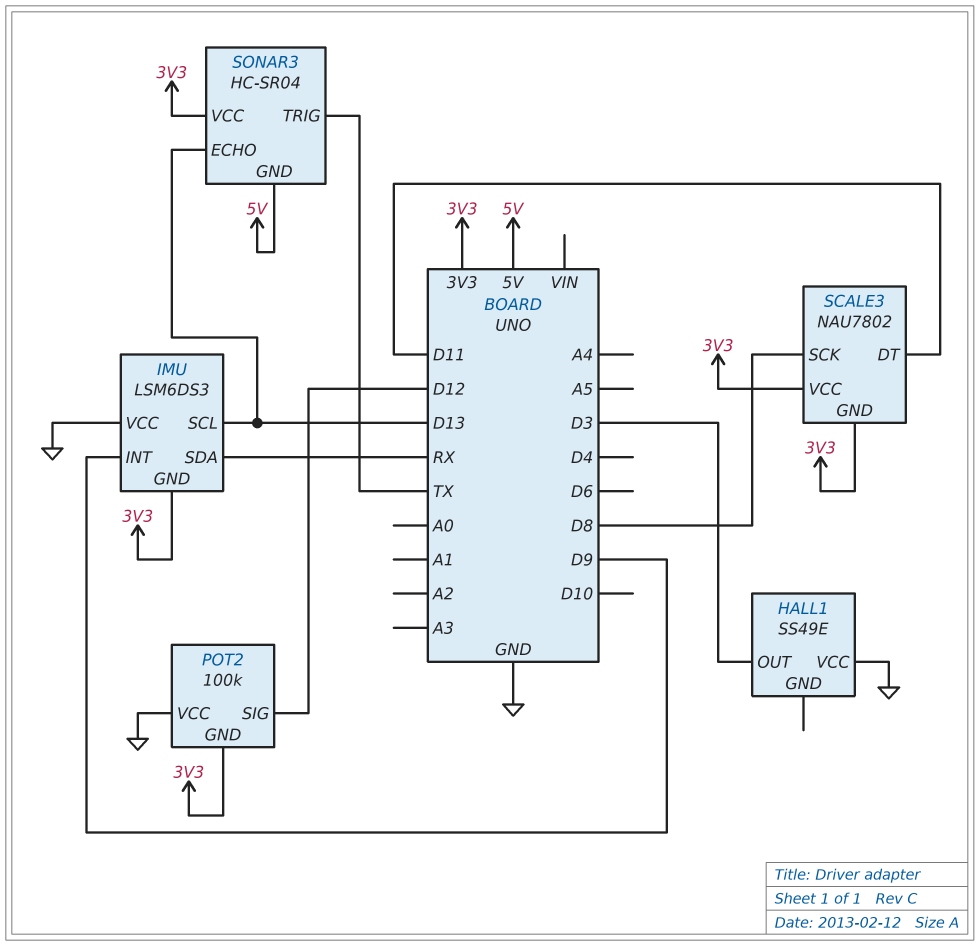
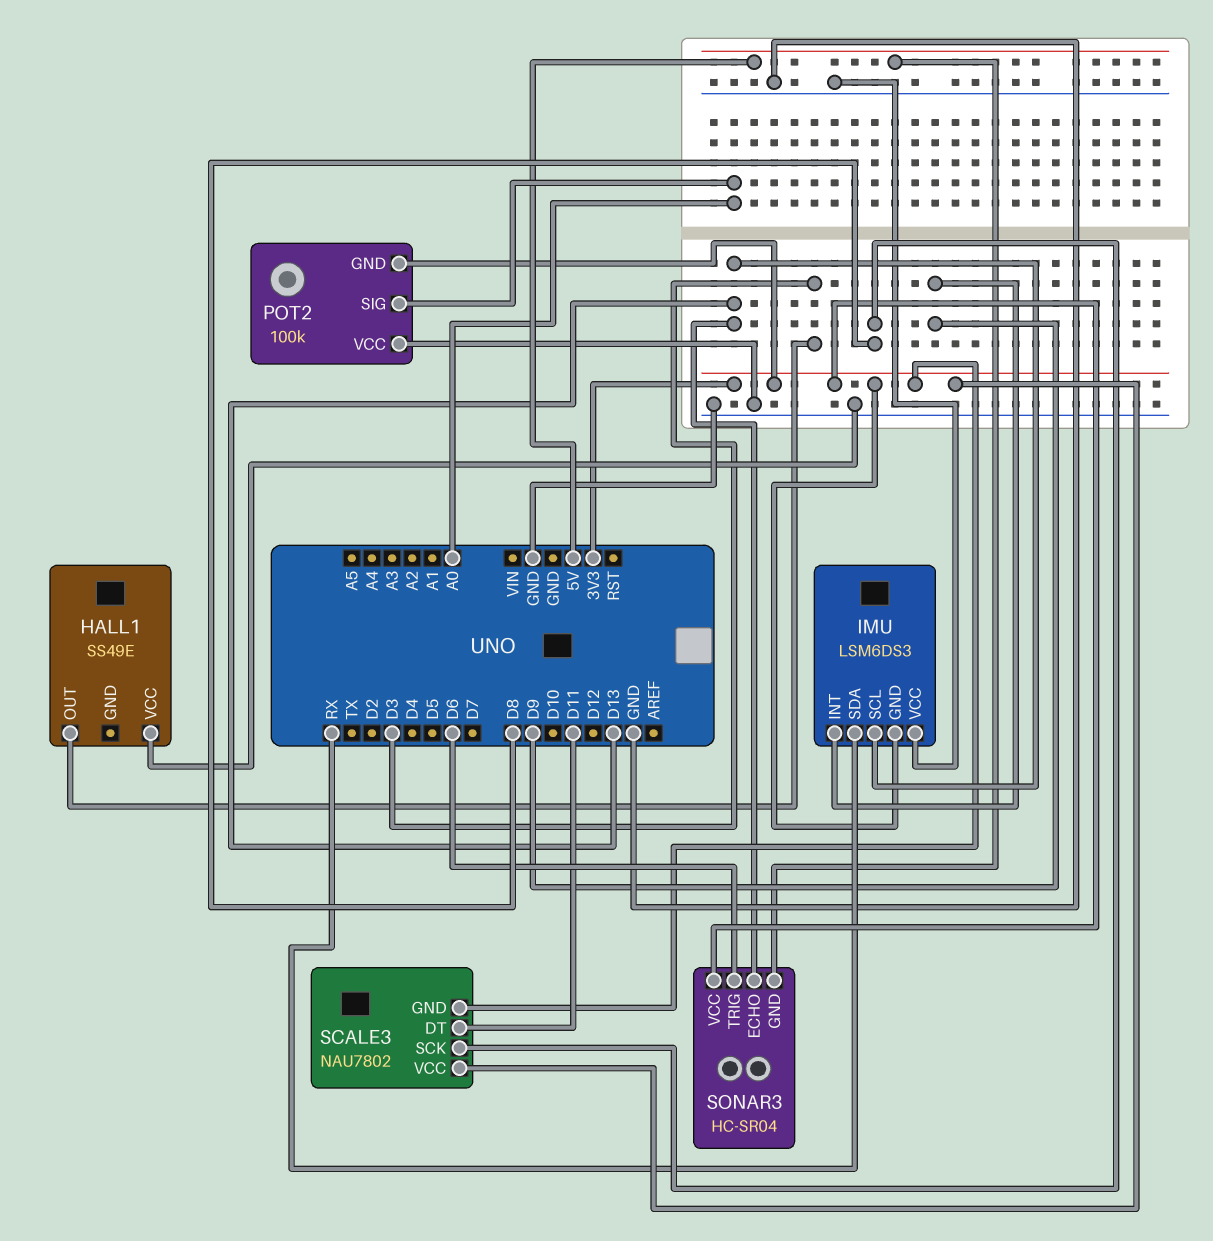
POT2 pin SIG: D12 -> A0
SONAR3 pin TRIG: TX -> D6

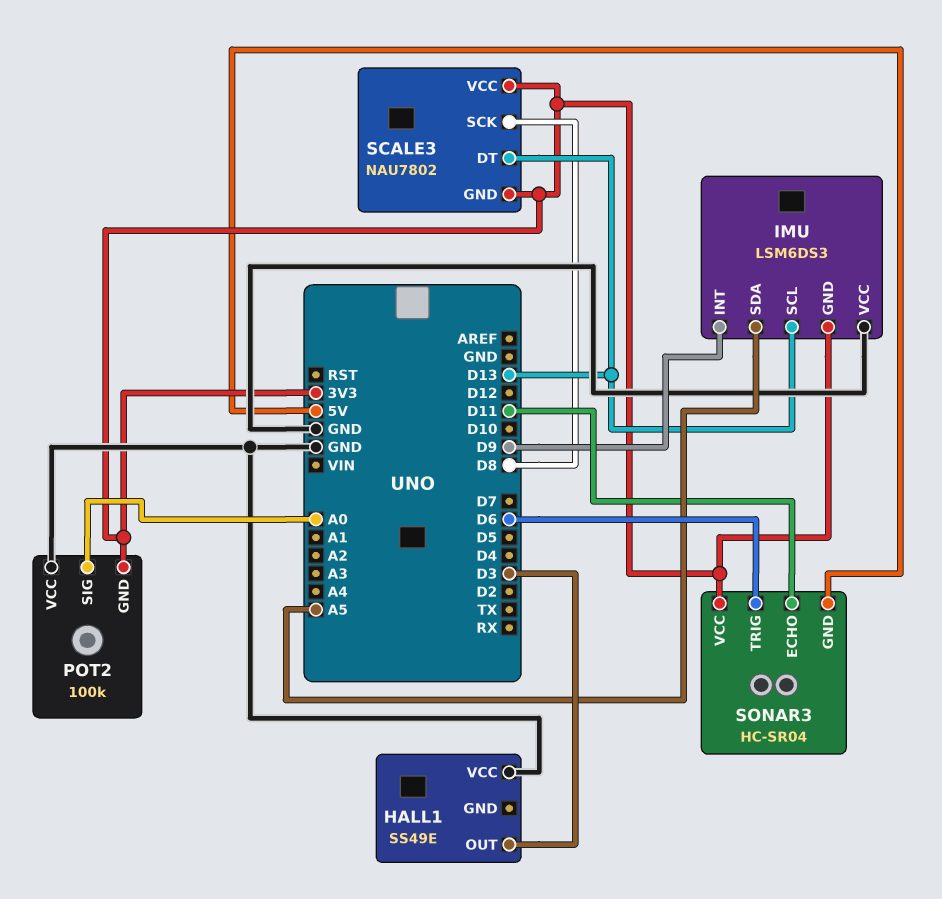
IMU pin SDA: RX -> A5
SCALE3 pin DT: D11 -> D13
SONAR3 pin ECHO: D13 -> D11

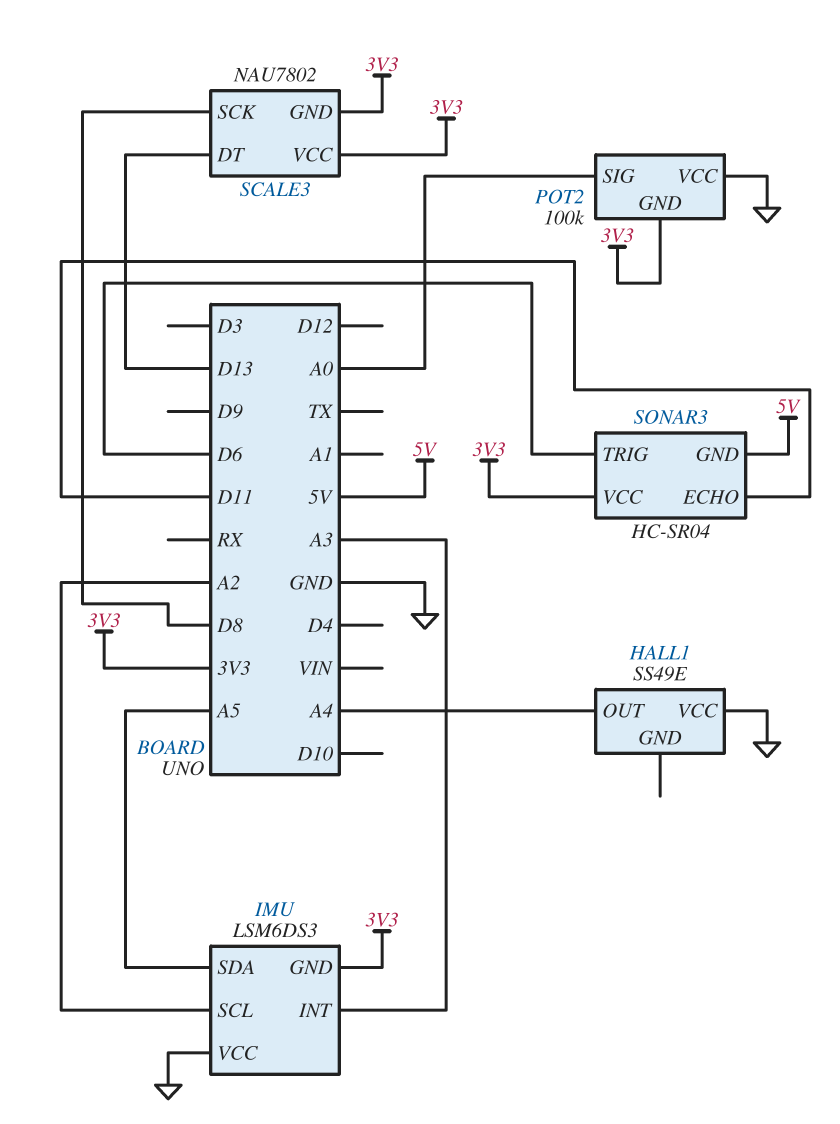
HALL1 pin OUT: D3 -> A4
IMU pin INT: D9 -> A3
IMU pin SCL: D13 -> A2

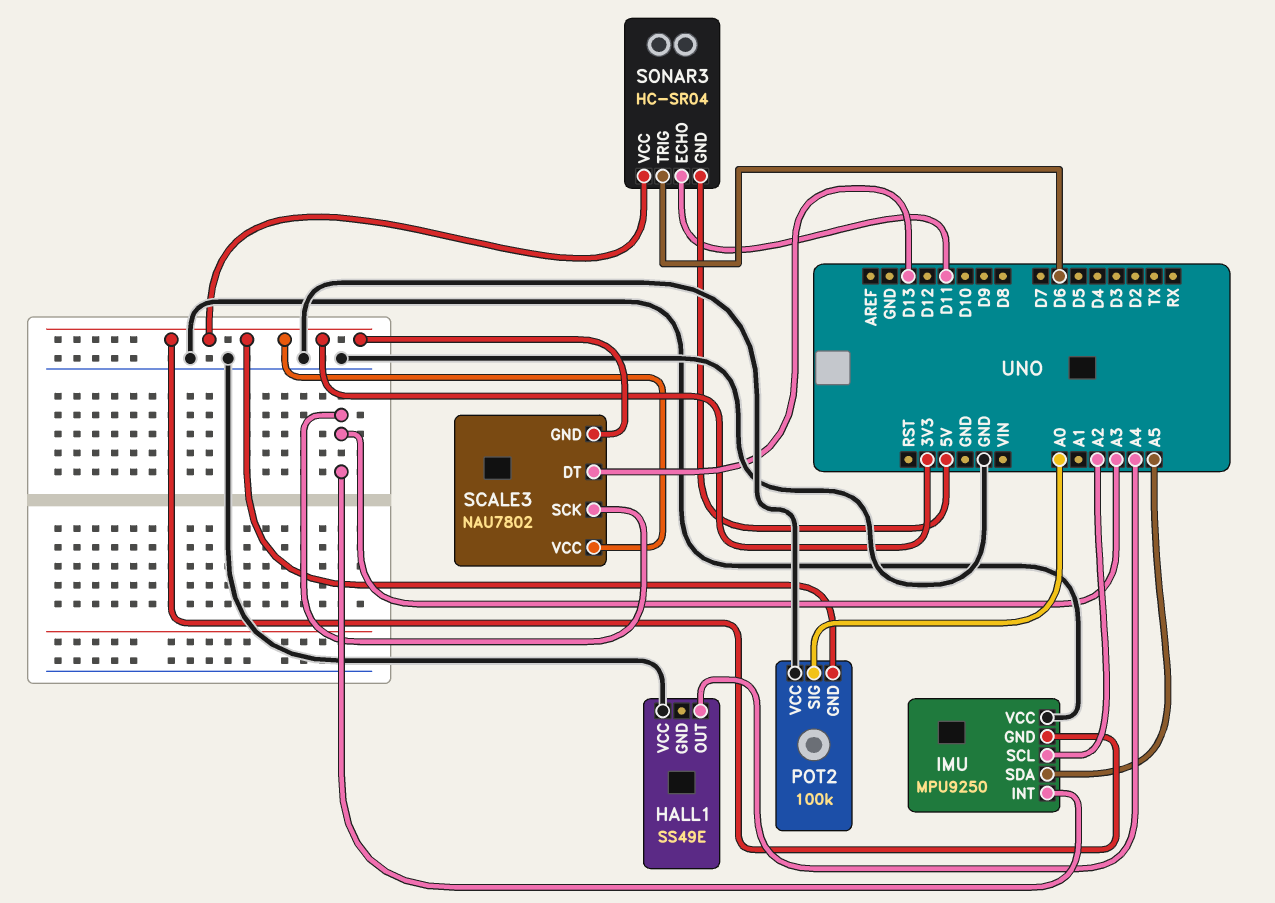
IMU: LSM6DS3 -> MPU9250
SCALE3 pin SCK: D8 -> A3

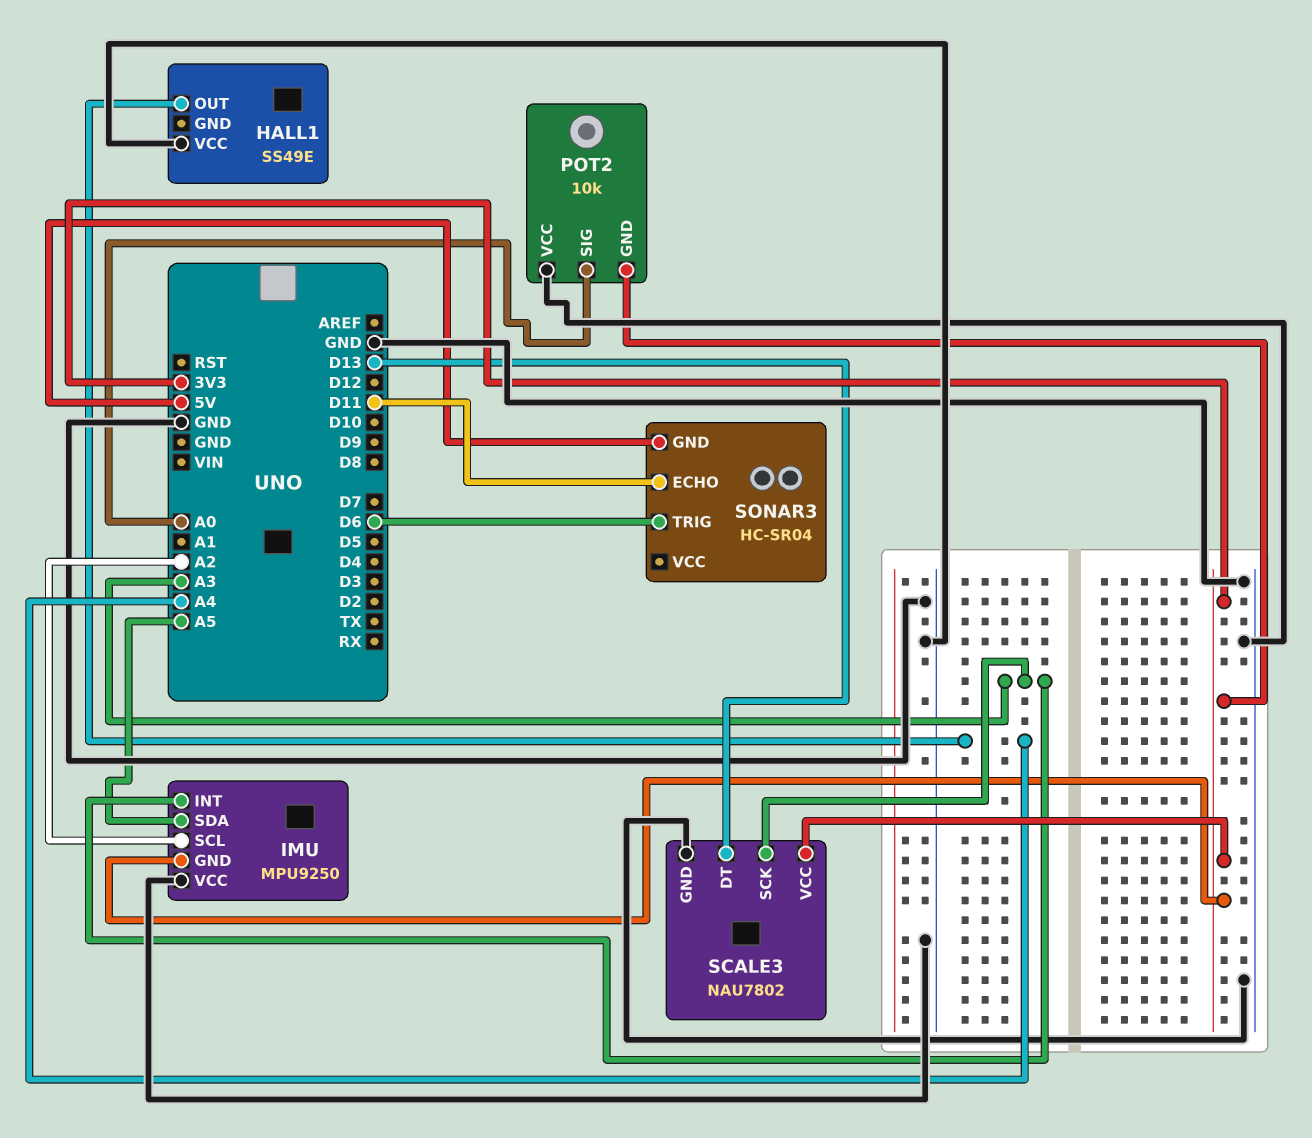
POT2: 100k -> 10k
SCALE3 pin GND: 3V3 -> GND
SONAR3 pin VCC: 3V3 -> none

